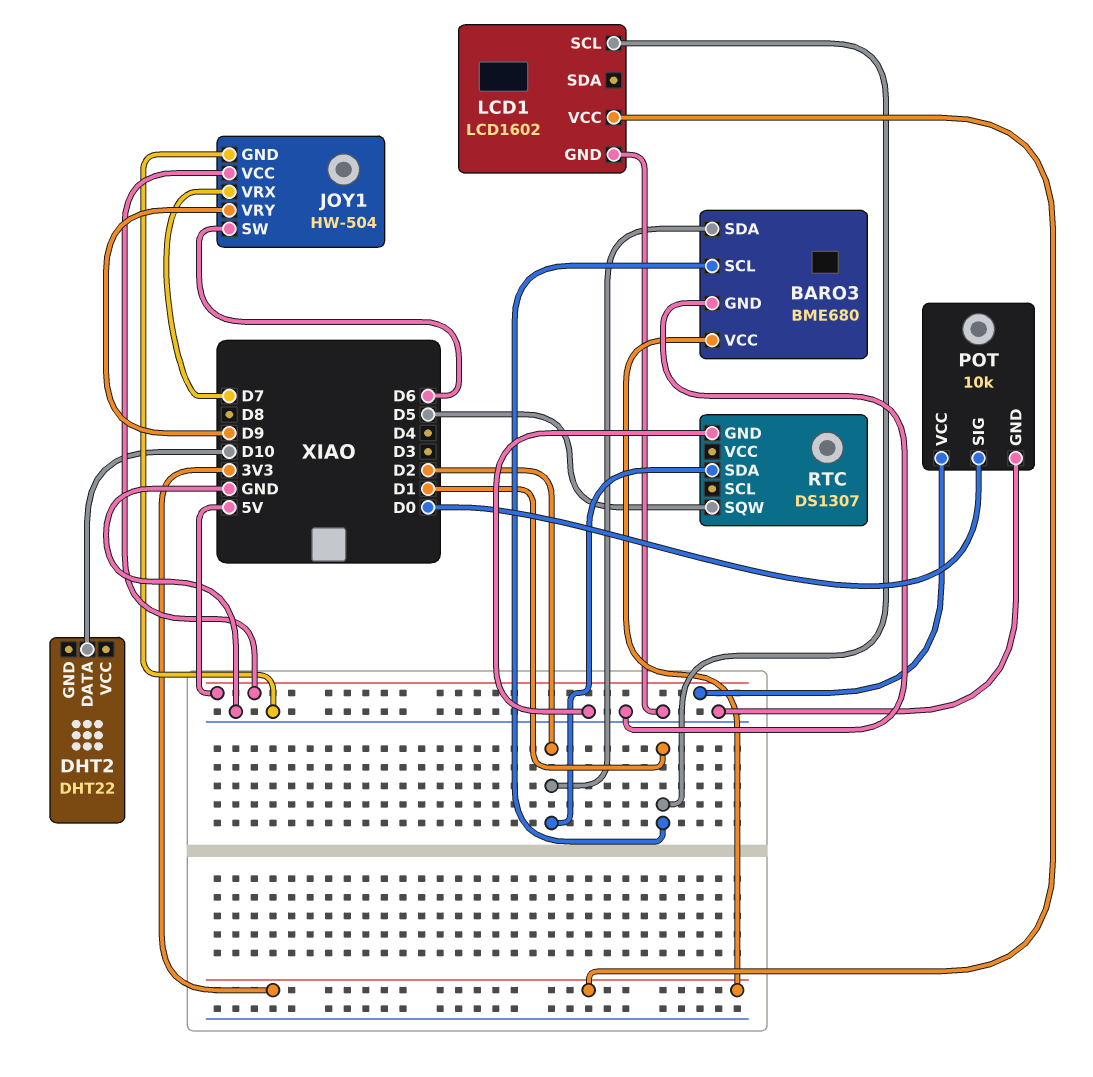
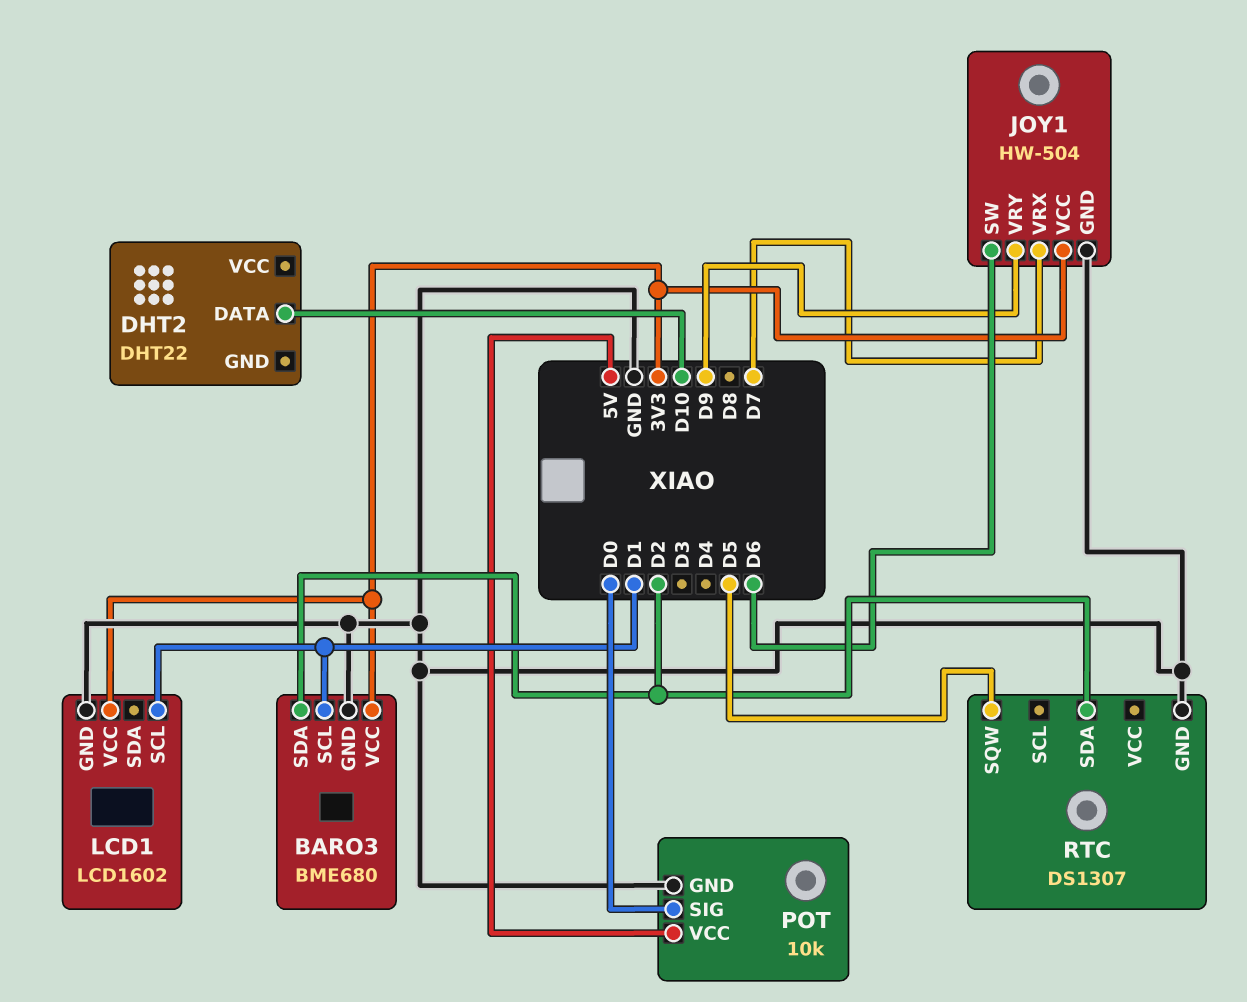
JOY1 pin VCC: 5V -> 3V3

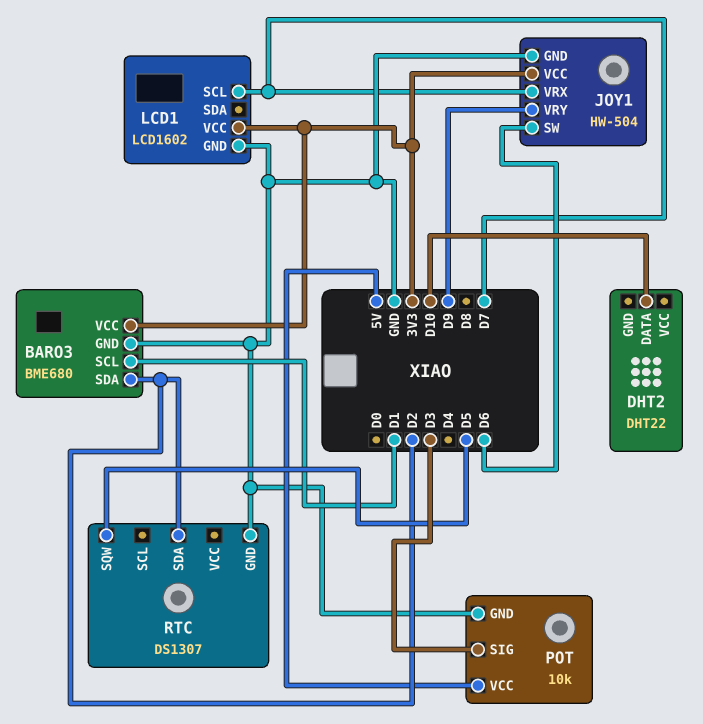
LCD1 pin SCL: D1 -> D7
POT pin SIG: D0 -> D3

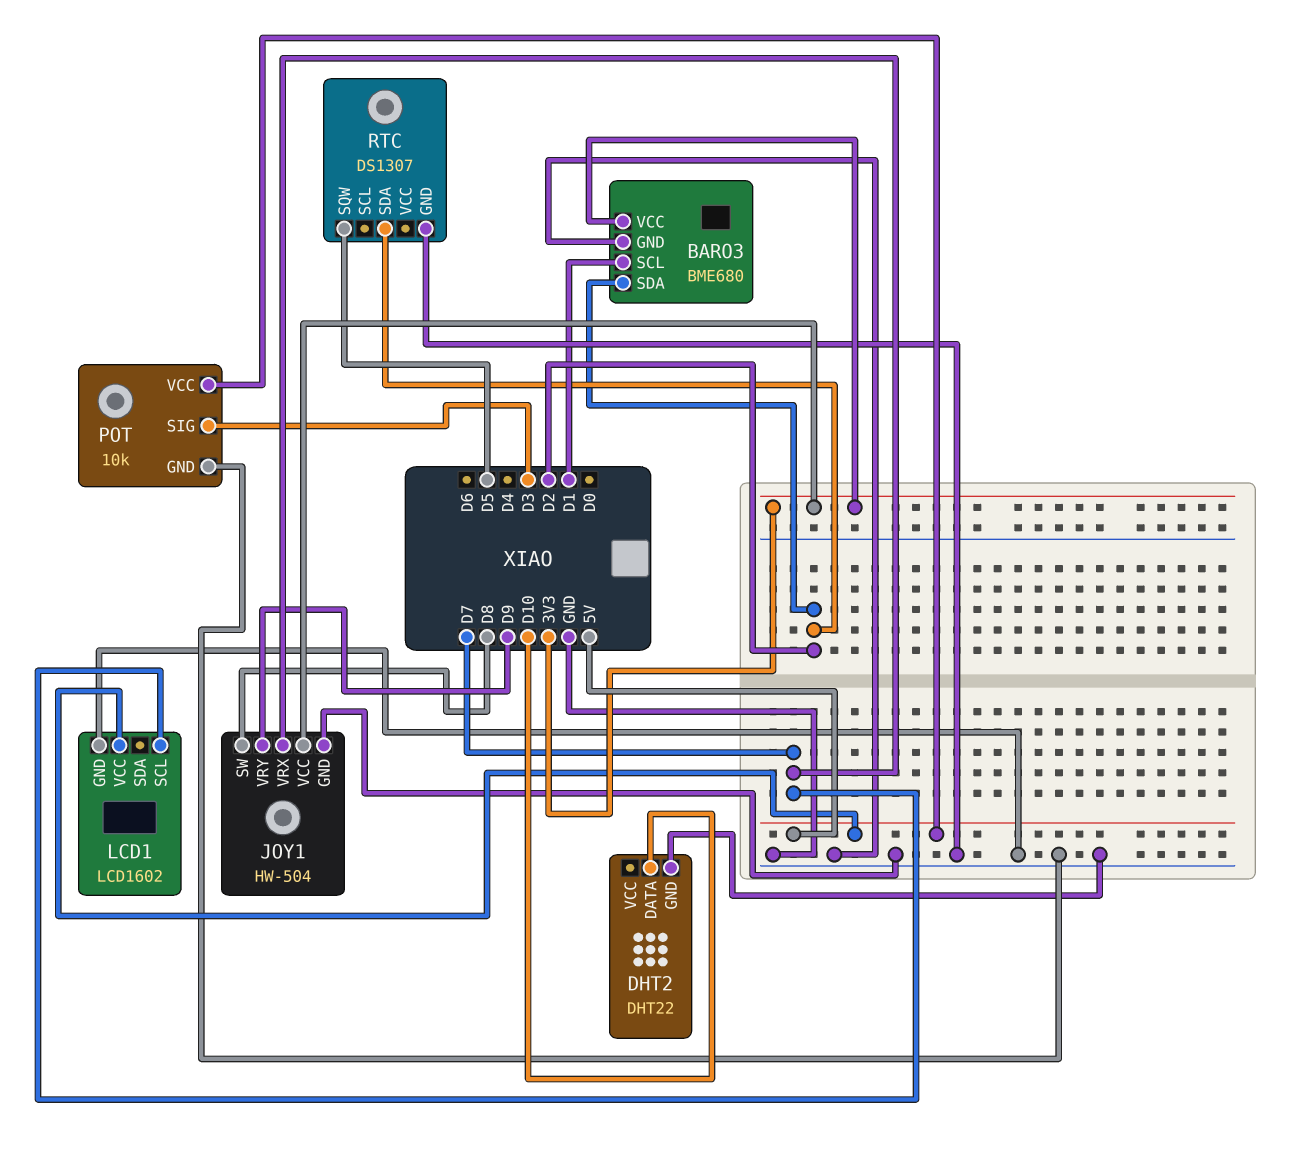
DHT2 pin GND: none -> GND
JOY1 pin SW: D6 -> D8
LCD1 pin VCC: 3V3 -> 5V

